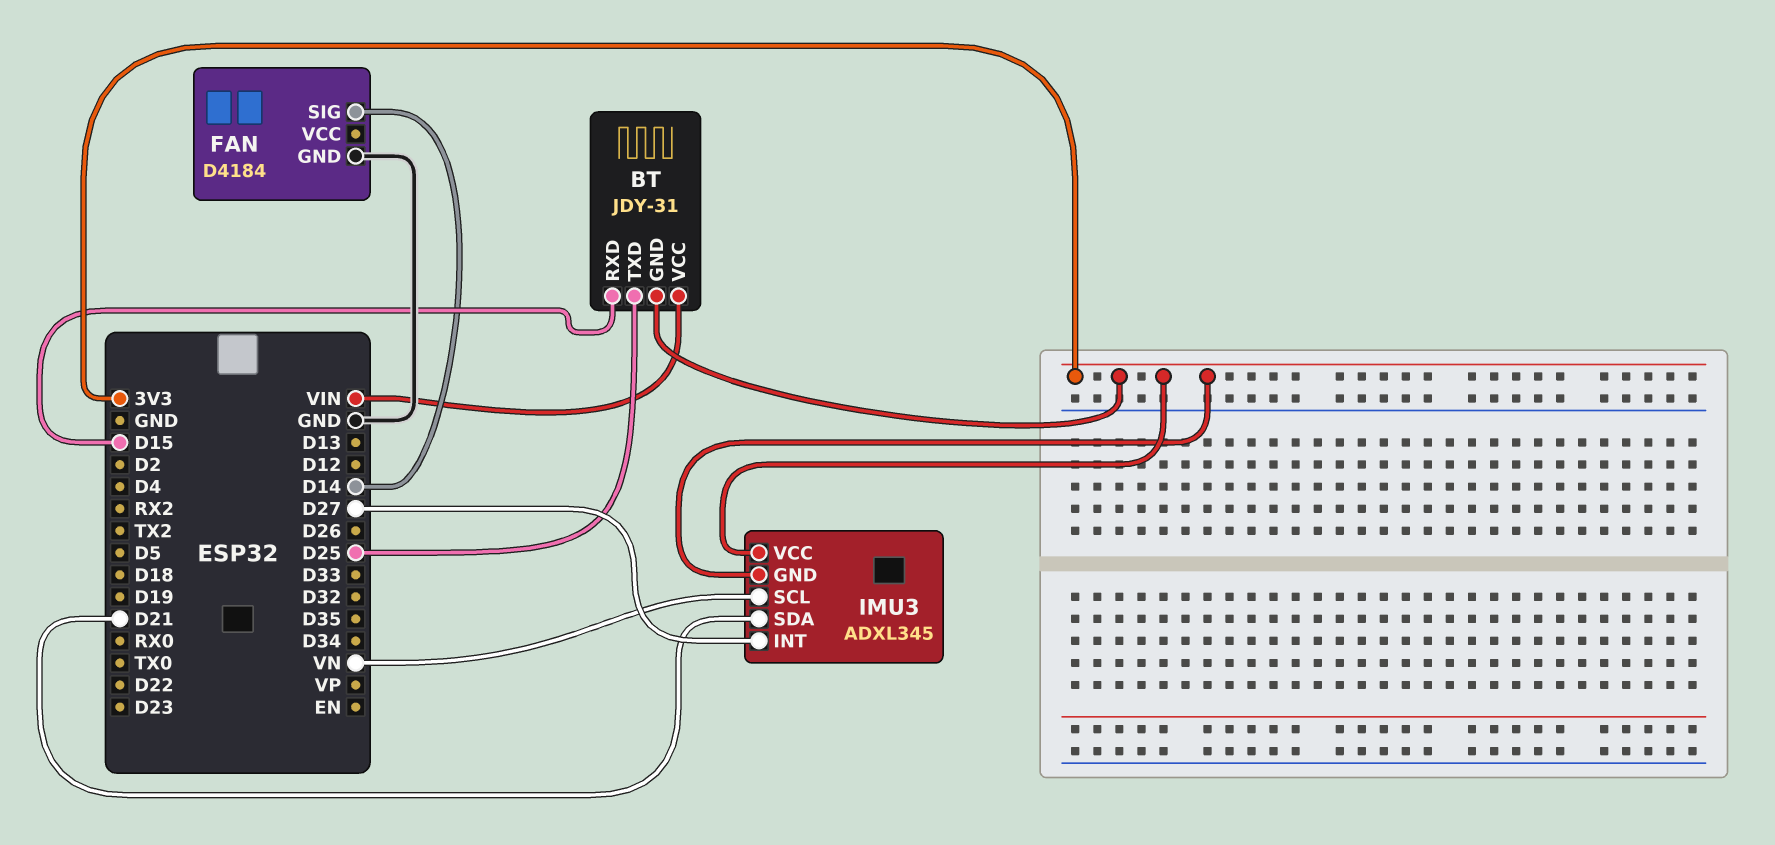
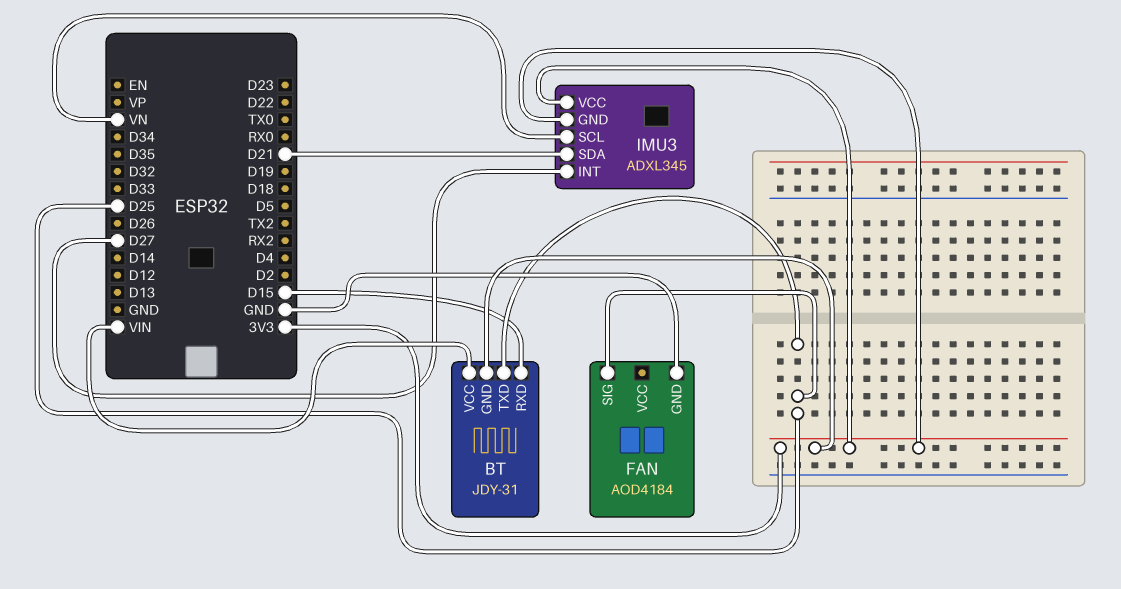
FAN: D4184 -> AOD4184
FAN pin SIG: D14 -> D25

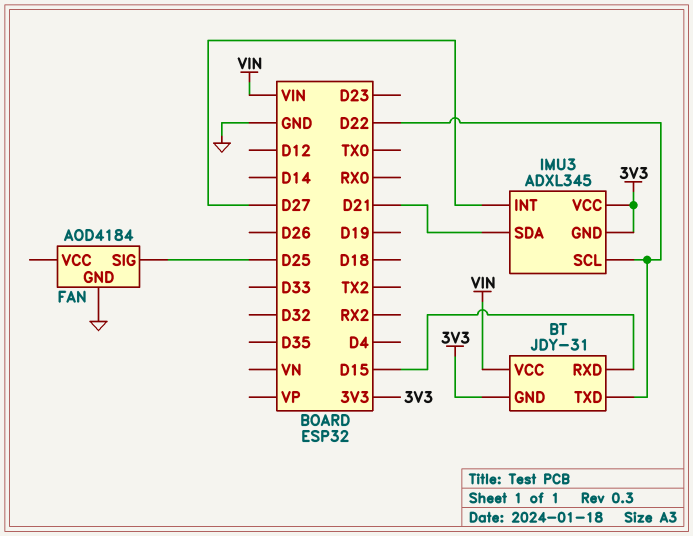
BT pin TXD: D25 -> D22
IMU3 pin SCL: VN -> D22

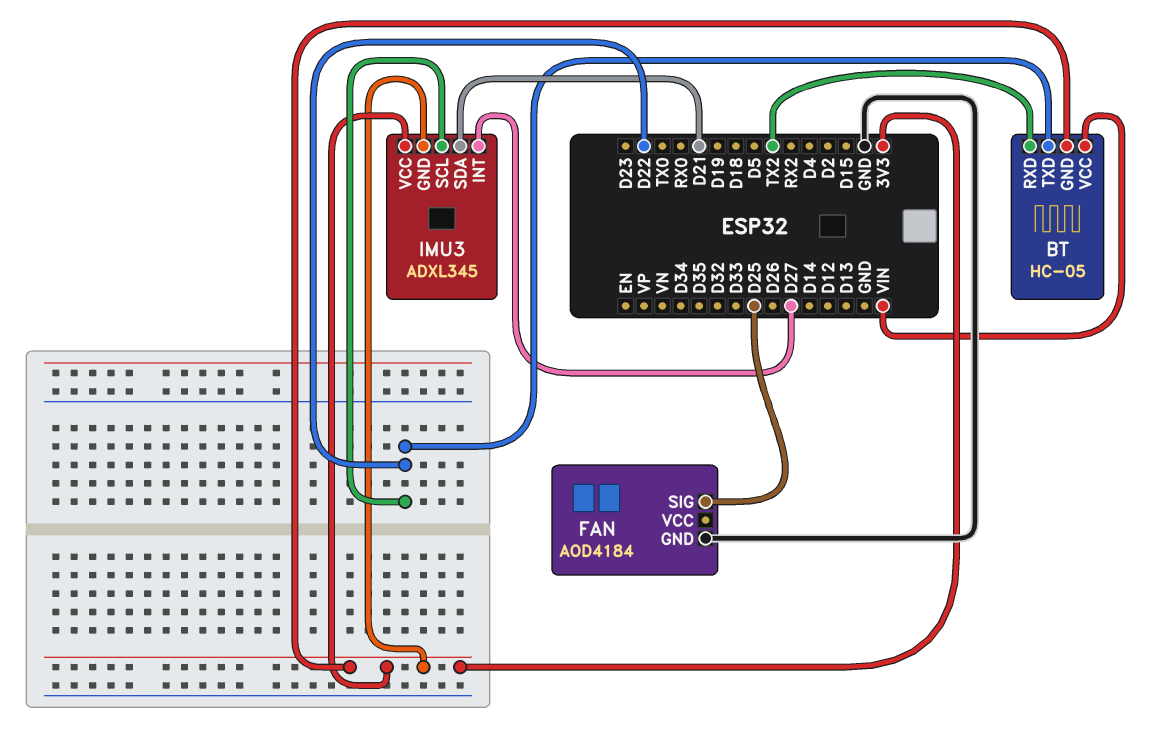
BT: JDY-31 -> HC-05
BT pin RXD: D15 -> TX2

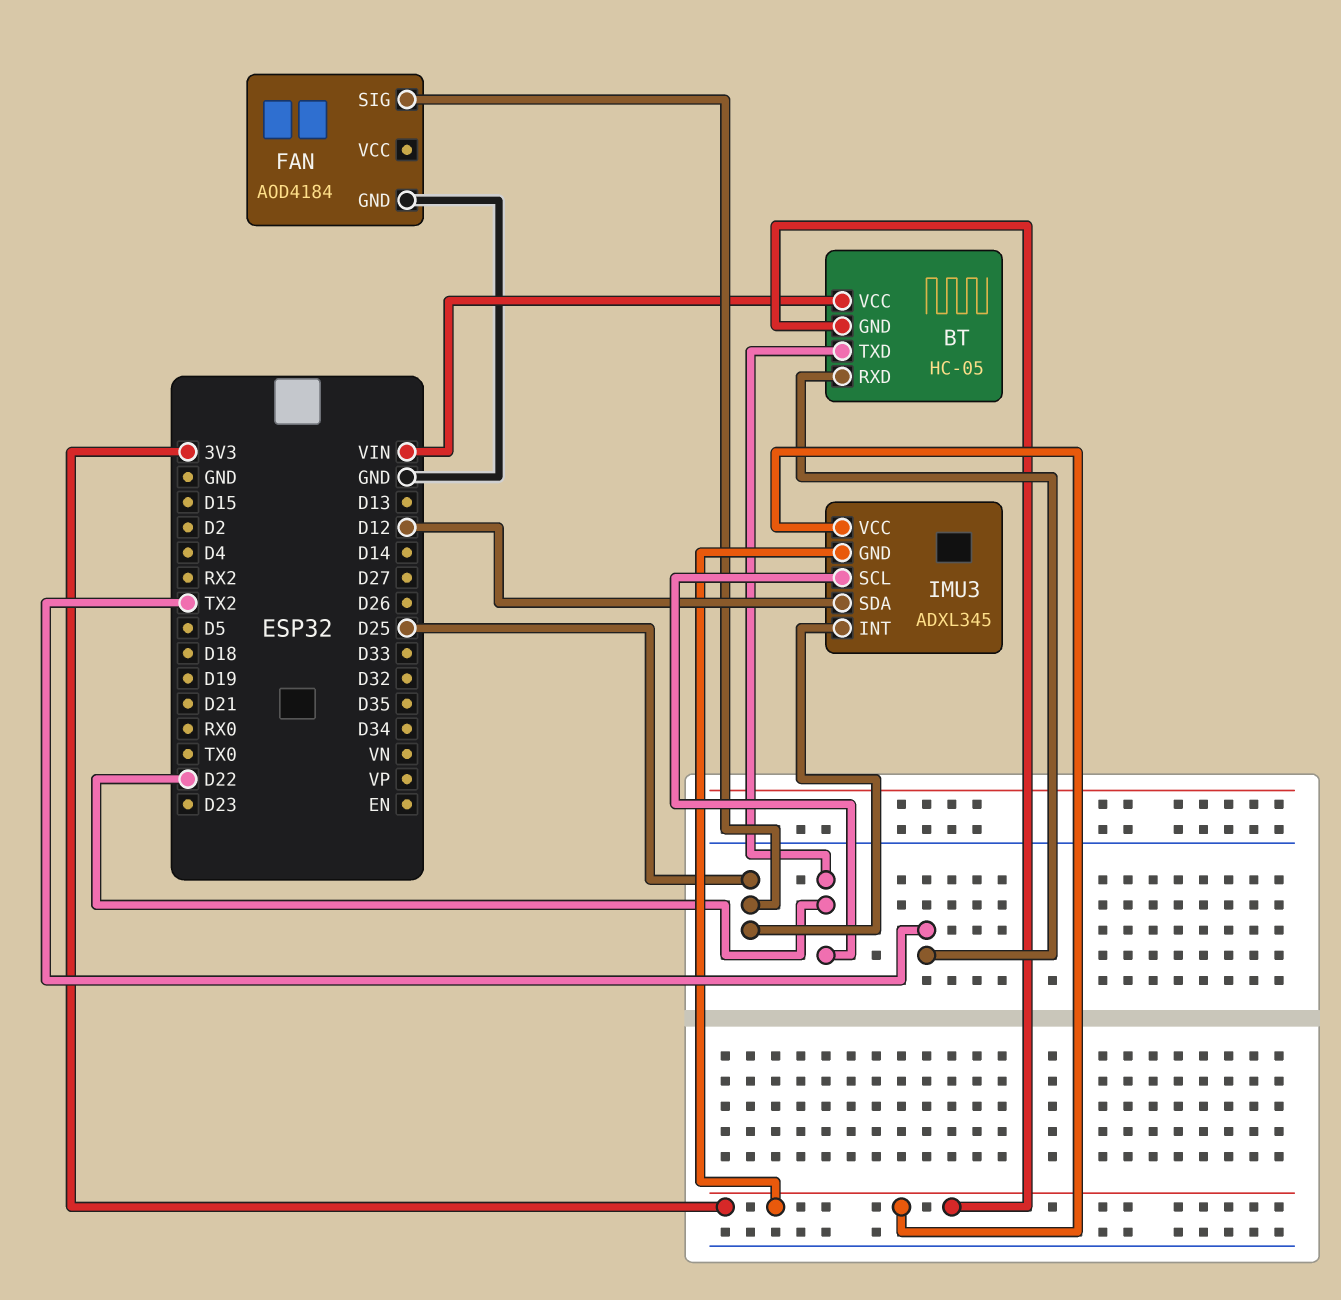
IMU3 pin INT: D27 -> D25
IMU3 pin SDA: D21 -> D12

